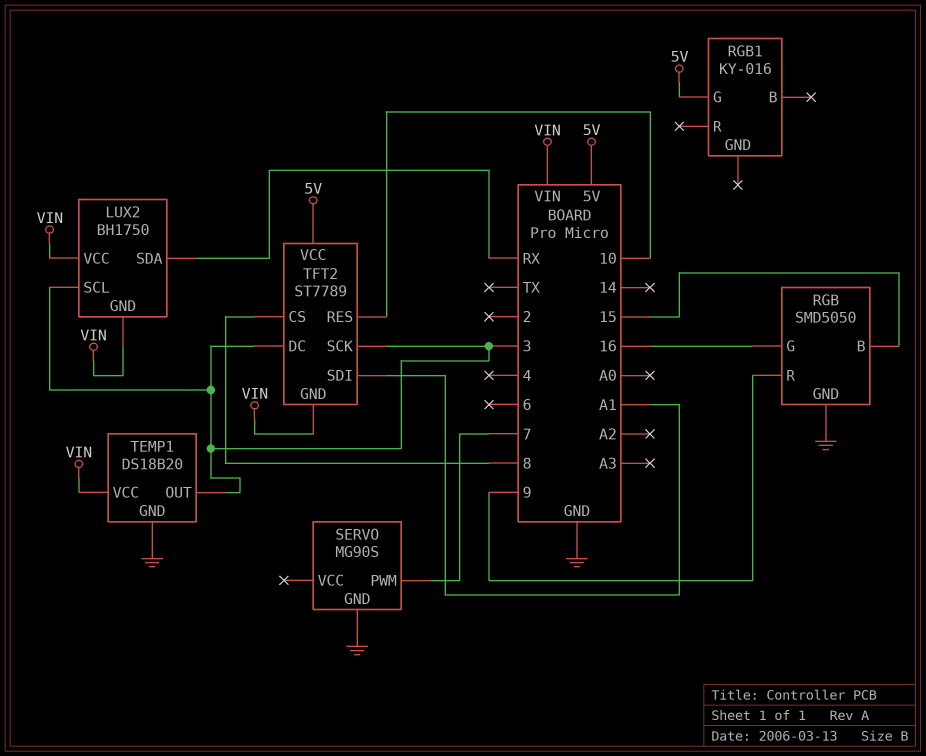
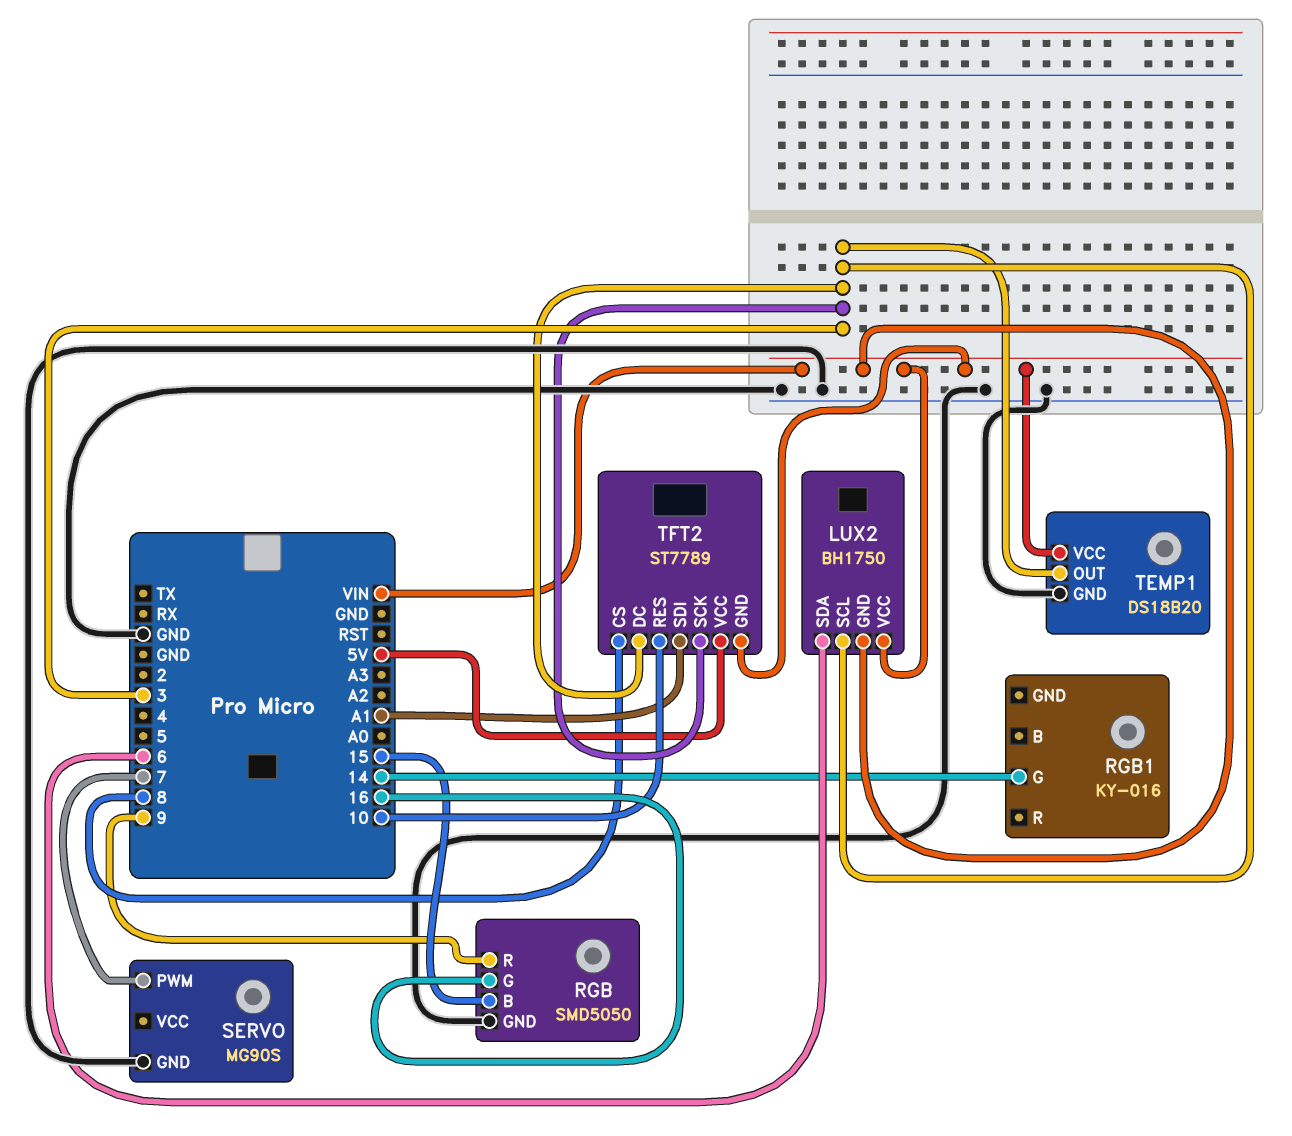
LUX2 pin SDA: RX -> 6
RGB1 pin G: 5V -> 14

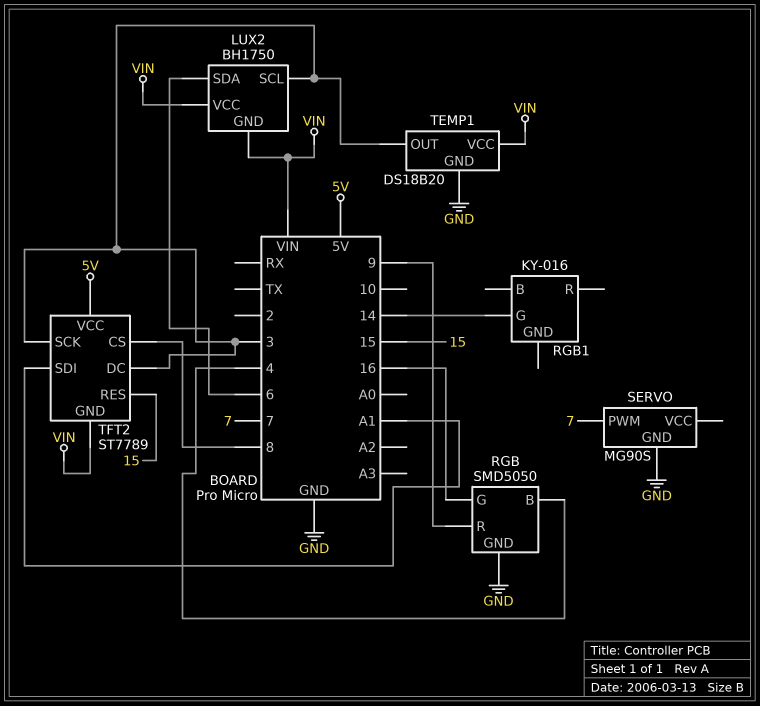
RGB pin B: 15 -> 4
TFT2 pin RES: 10 -> 15

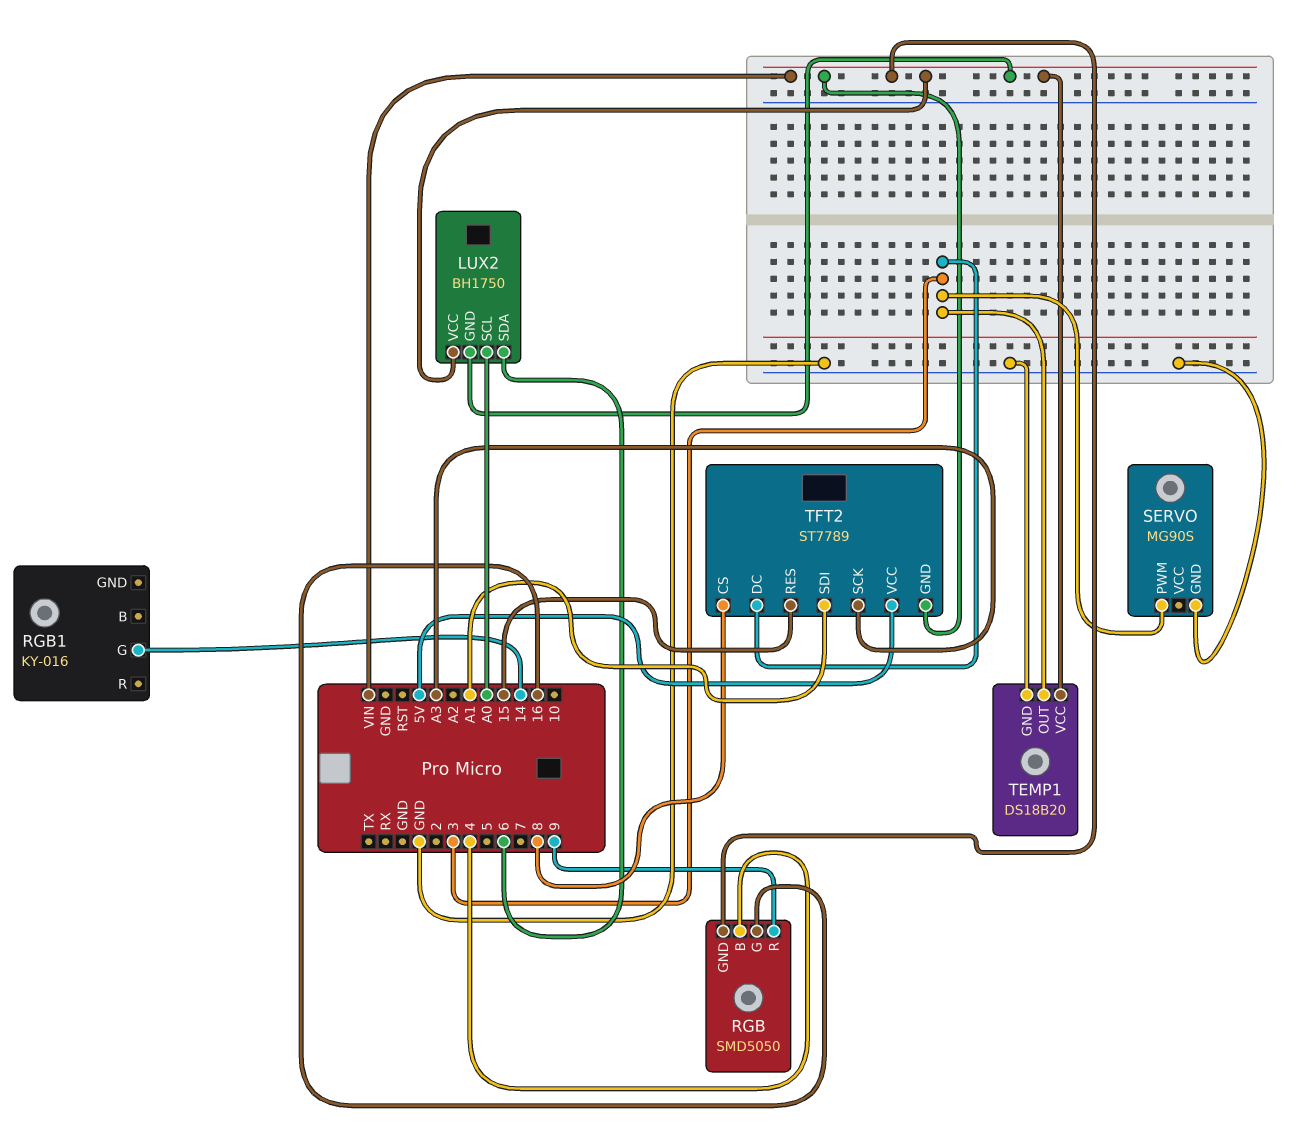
LUX2 pin SCL: 3 -> A0
RGB pin GND: GND -> VIN
SERVO pin PWM: 7 -> 3
TFT2 pin SCK: 3 -> A3

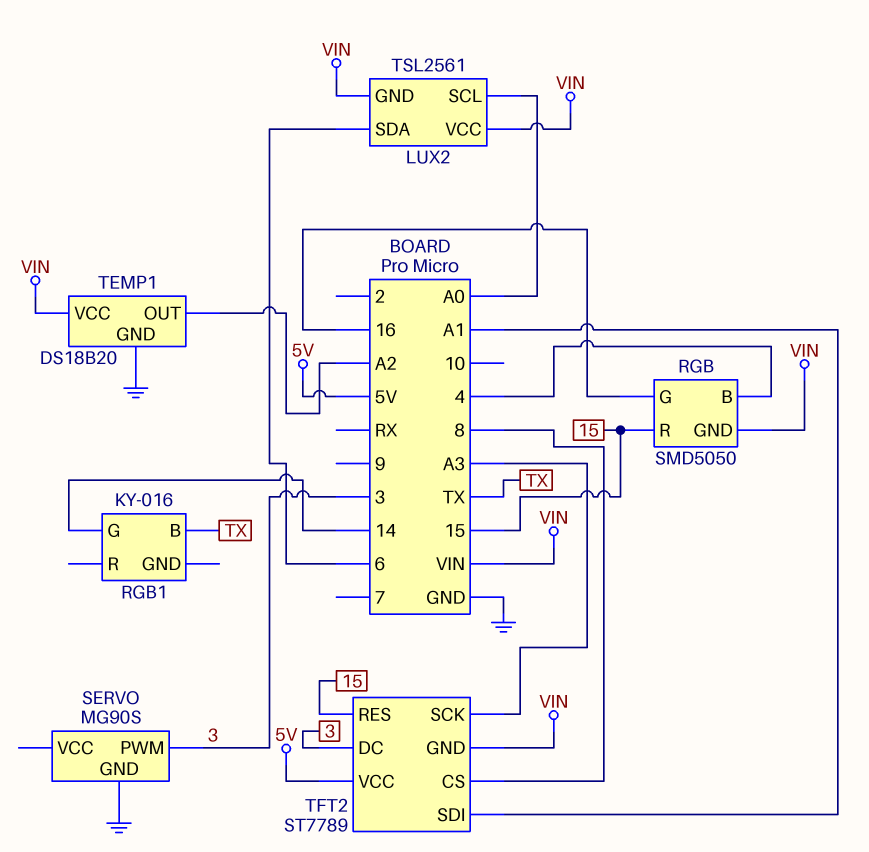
LUX2: BH1750 -> TSL2561
RGB pin R: 9 -> 15
RGB1 pin B: none -> TX
TEMP1 pin OUT: 3 -> A2

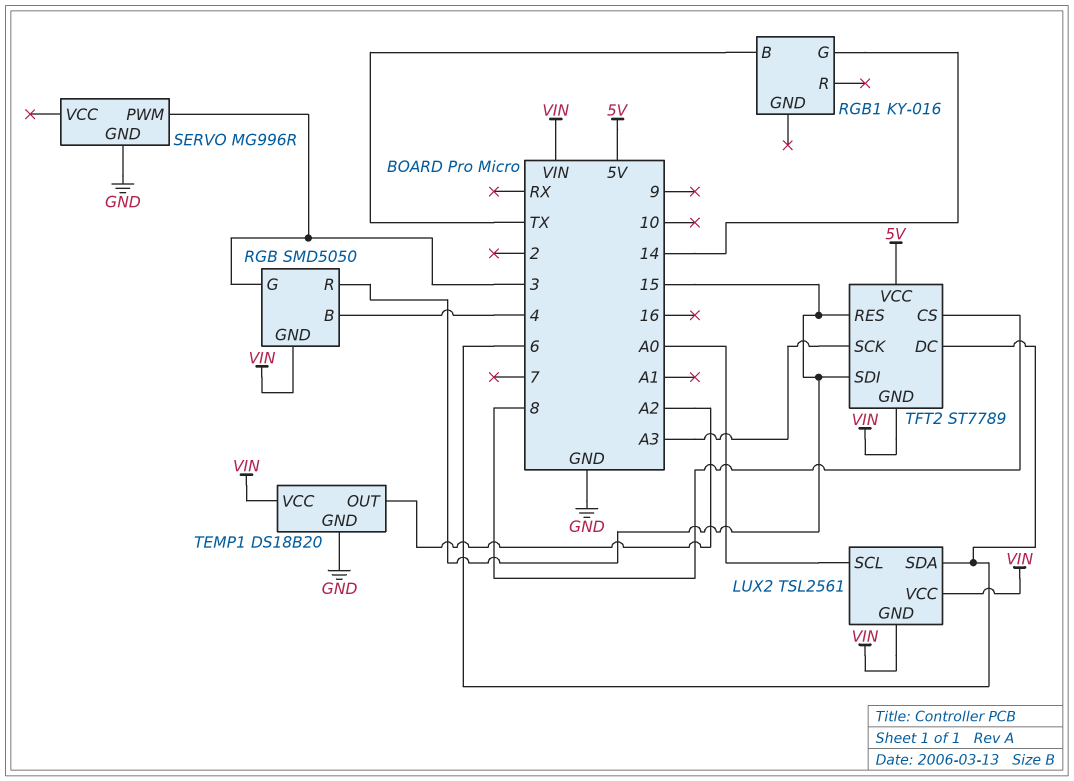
RGB pin G: 16 -> 3
SERVO: MG90S -> MG996R
TFT2 pin DC: 3 -> 6
TFT2 pin SDI: A1 -> 15

